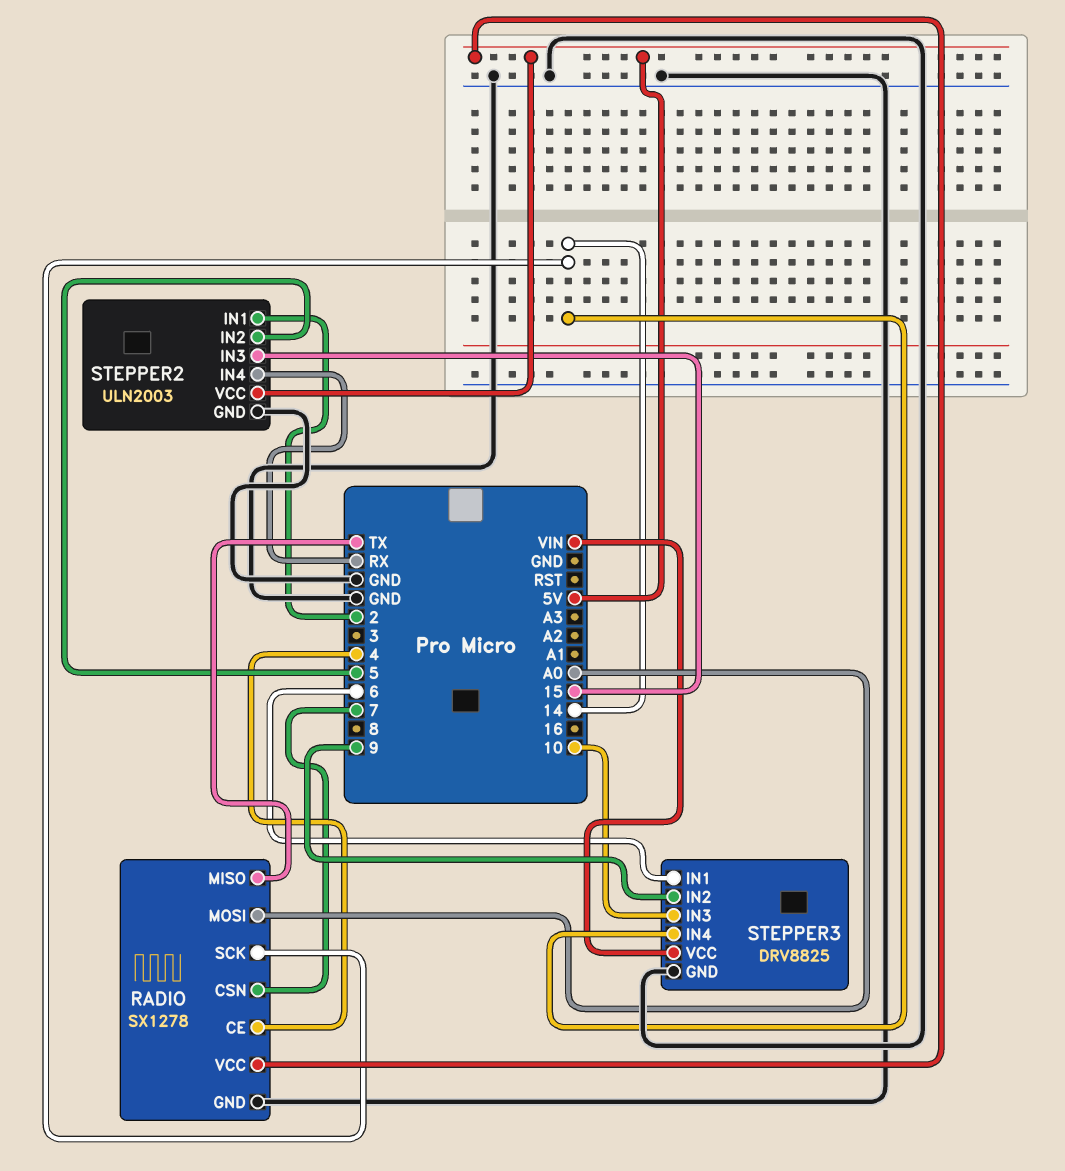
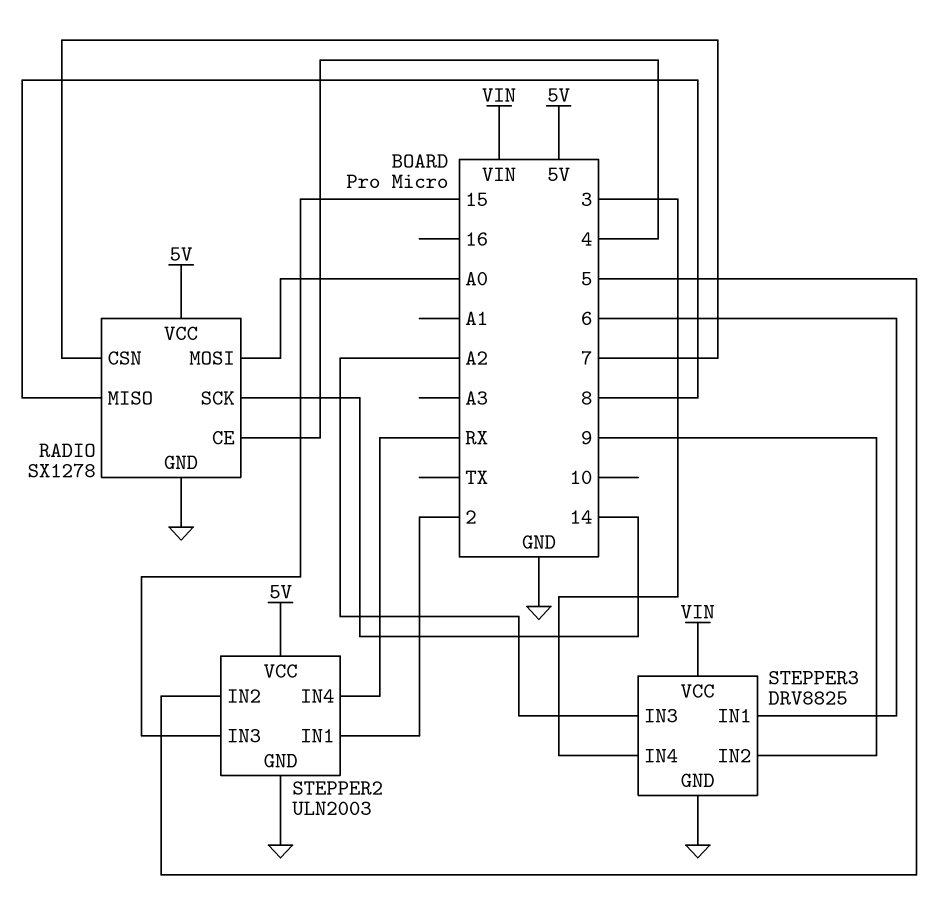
RADIO pin MISO: TX -> 8
STEPPER3 pin IN3: 10 -> A2
STEPPER3 pin IN4: 14 -> 3

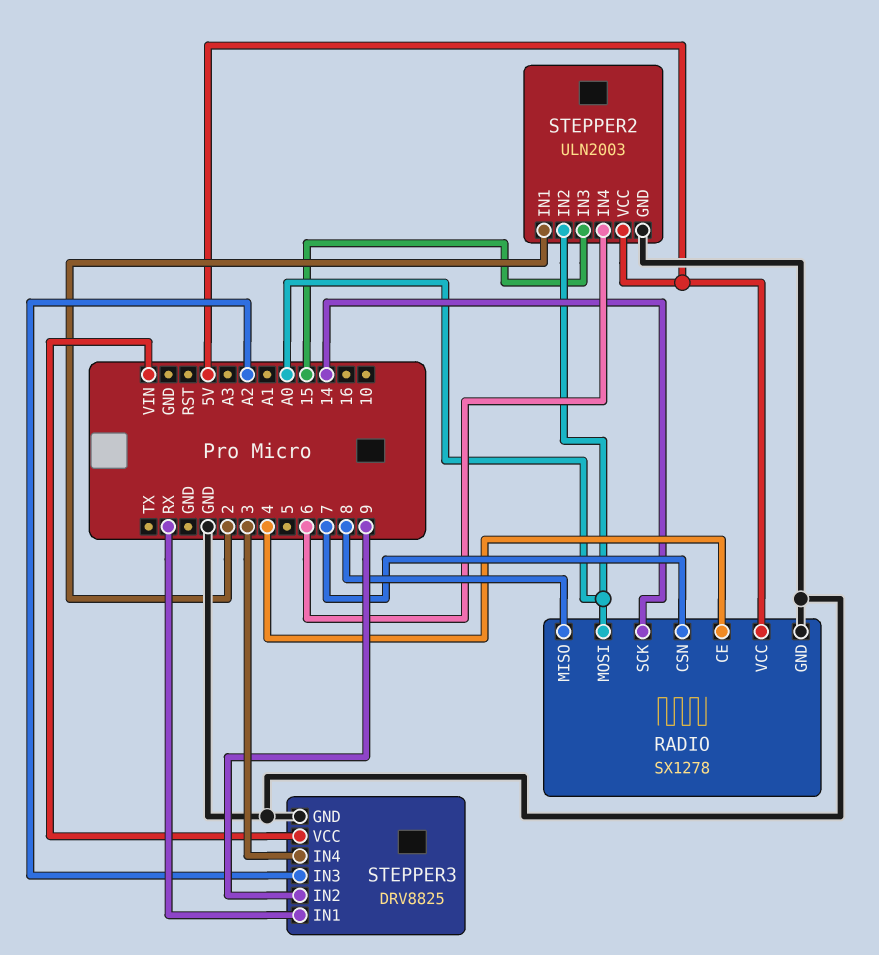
STEPPER2 pin IN2: 5 -> A0
STEPPER2 pin IN4: RX -> 6
STEPPER3 pin IN1: 6 -> RX

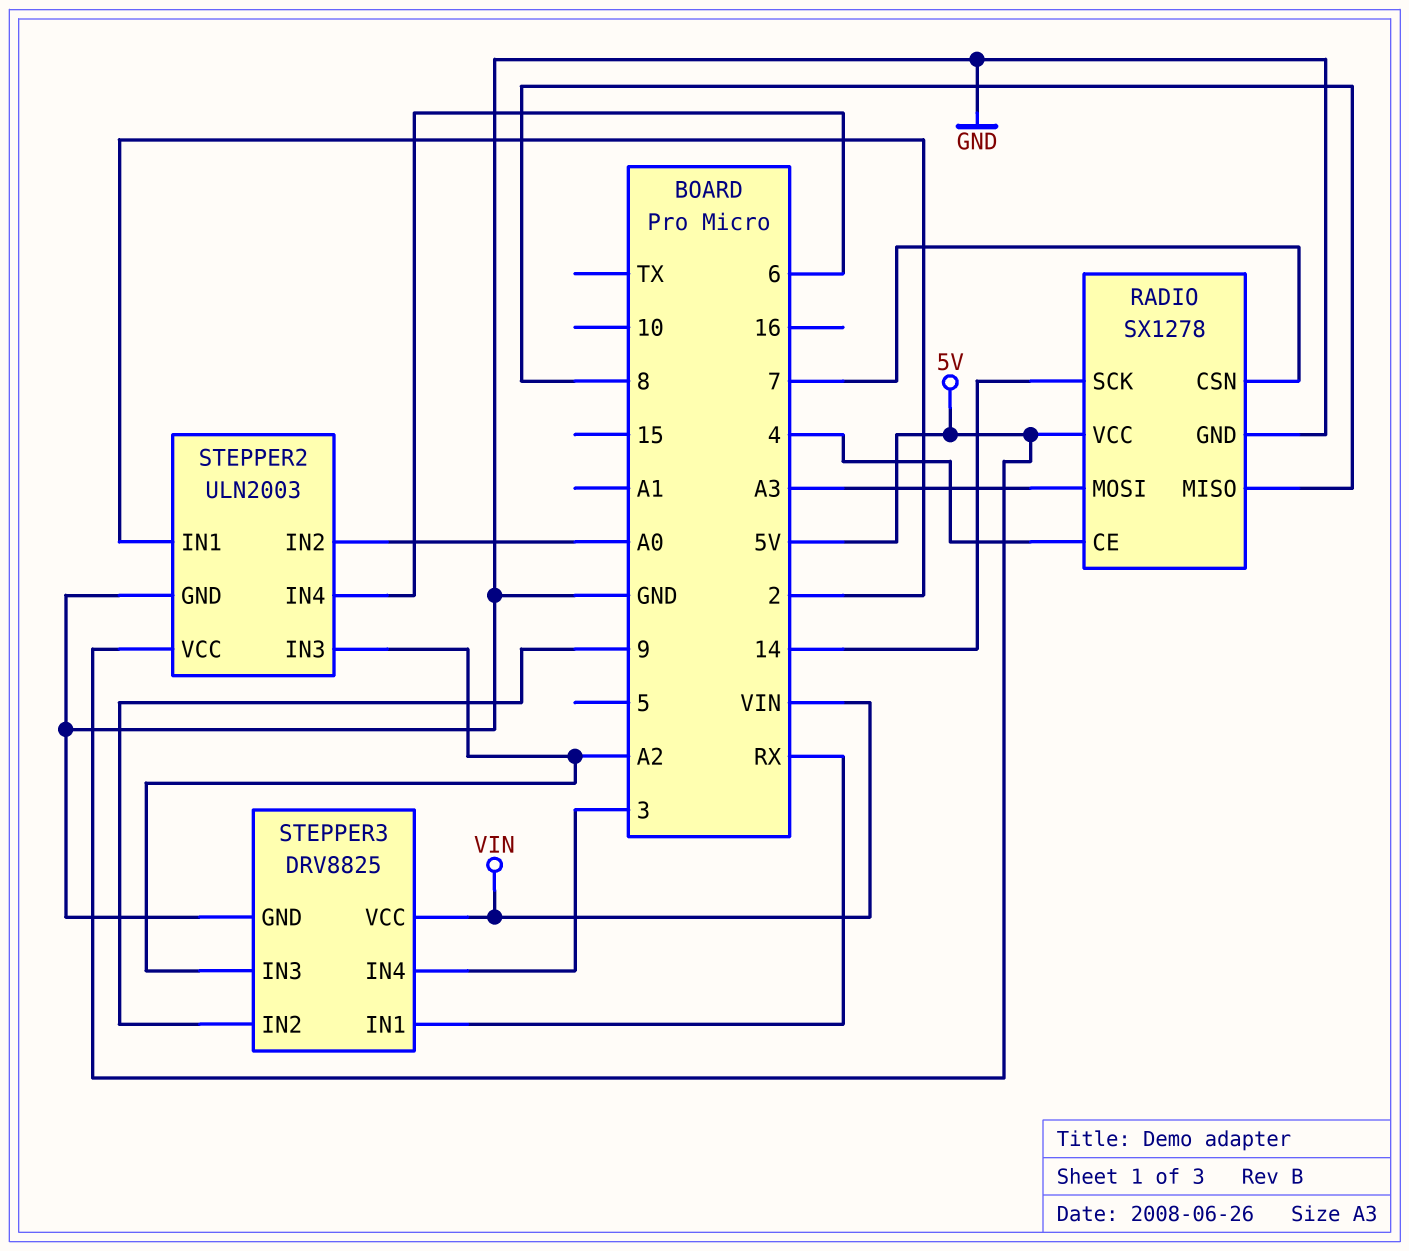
RADIO pin MOSI: A0 -> A3
STEPPER2 pin IN3: 15 -> A2

